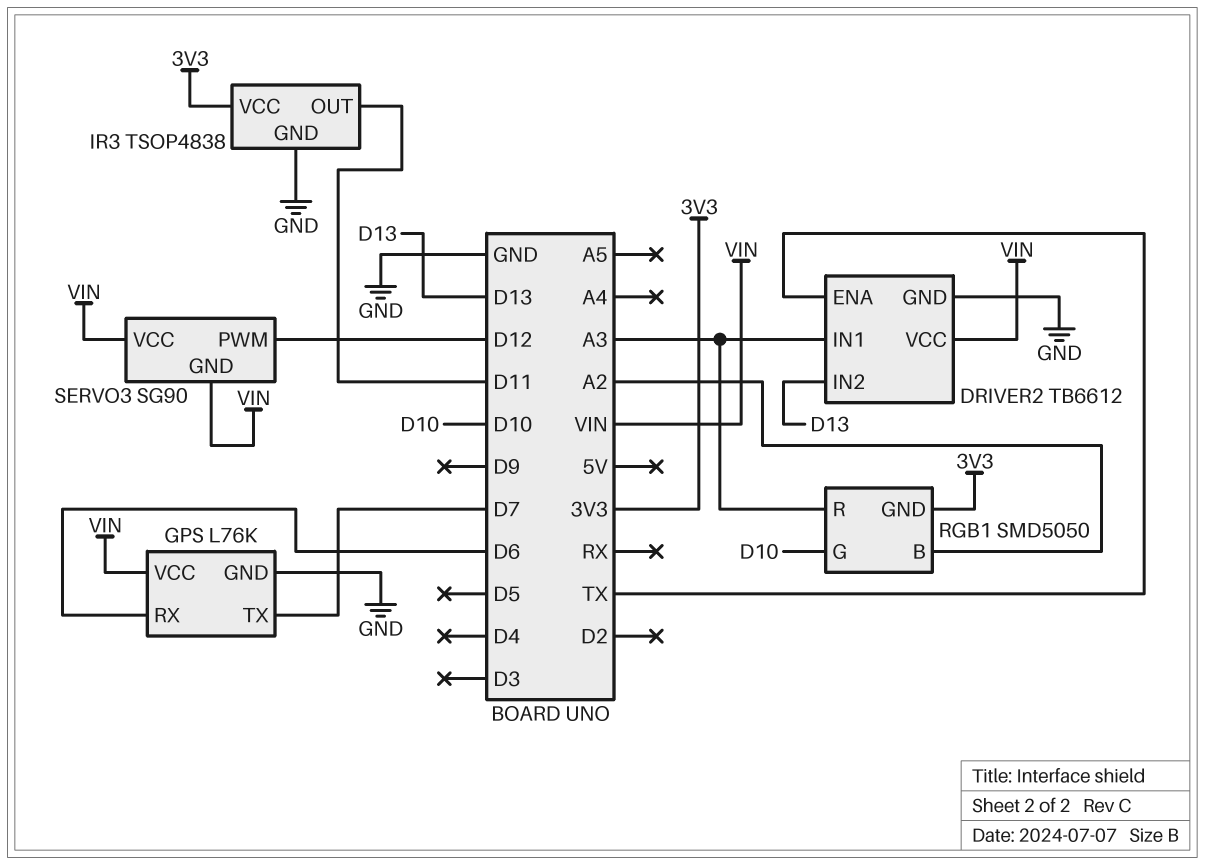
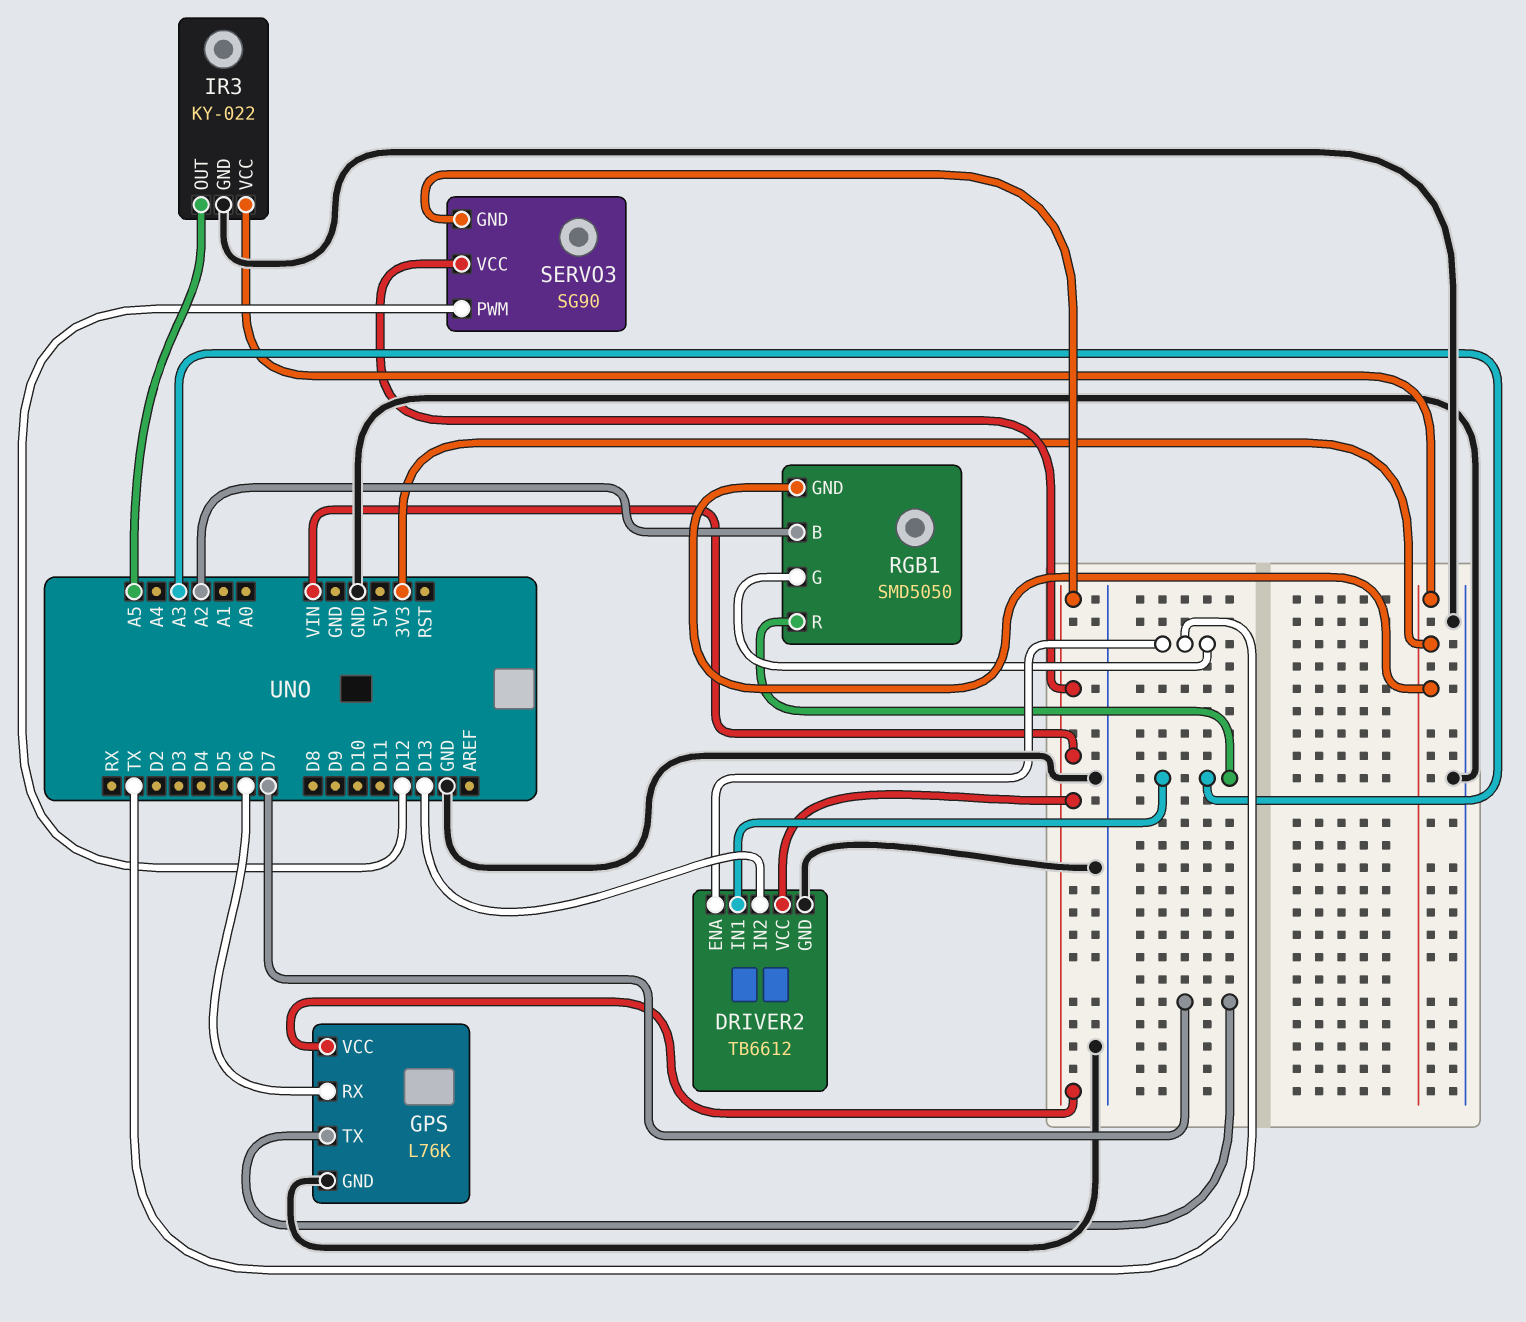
IR3: TSOP4838 -> KY-022
IR3 pin OUT: D11 -> A5
RGB1 pin G: D10 -> TX

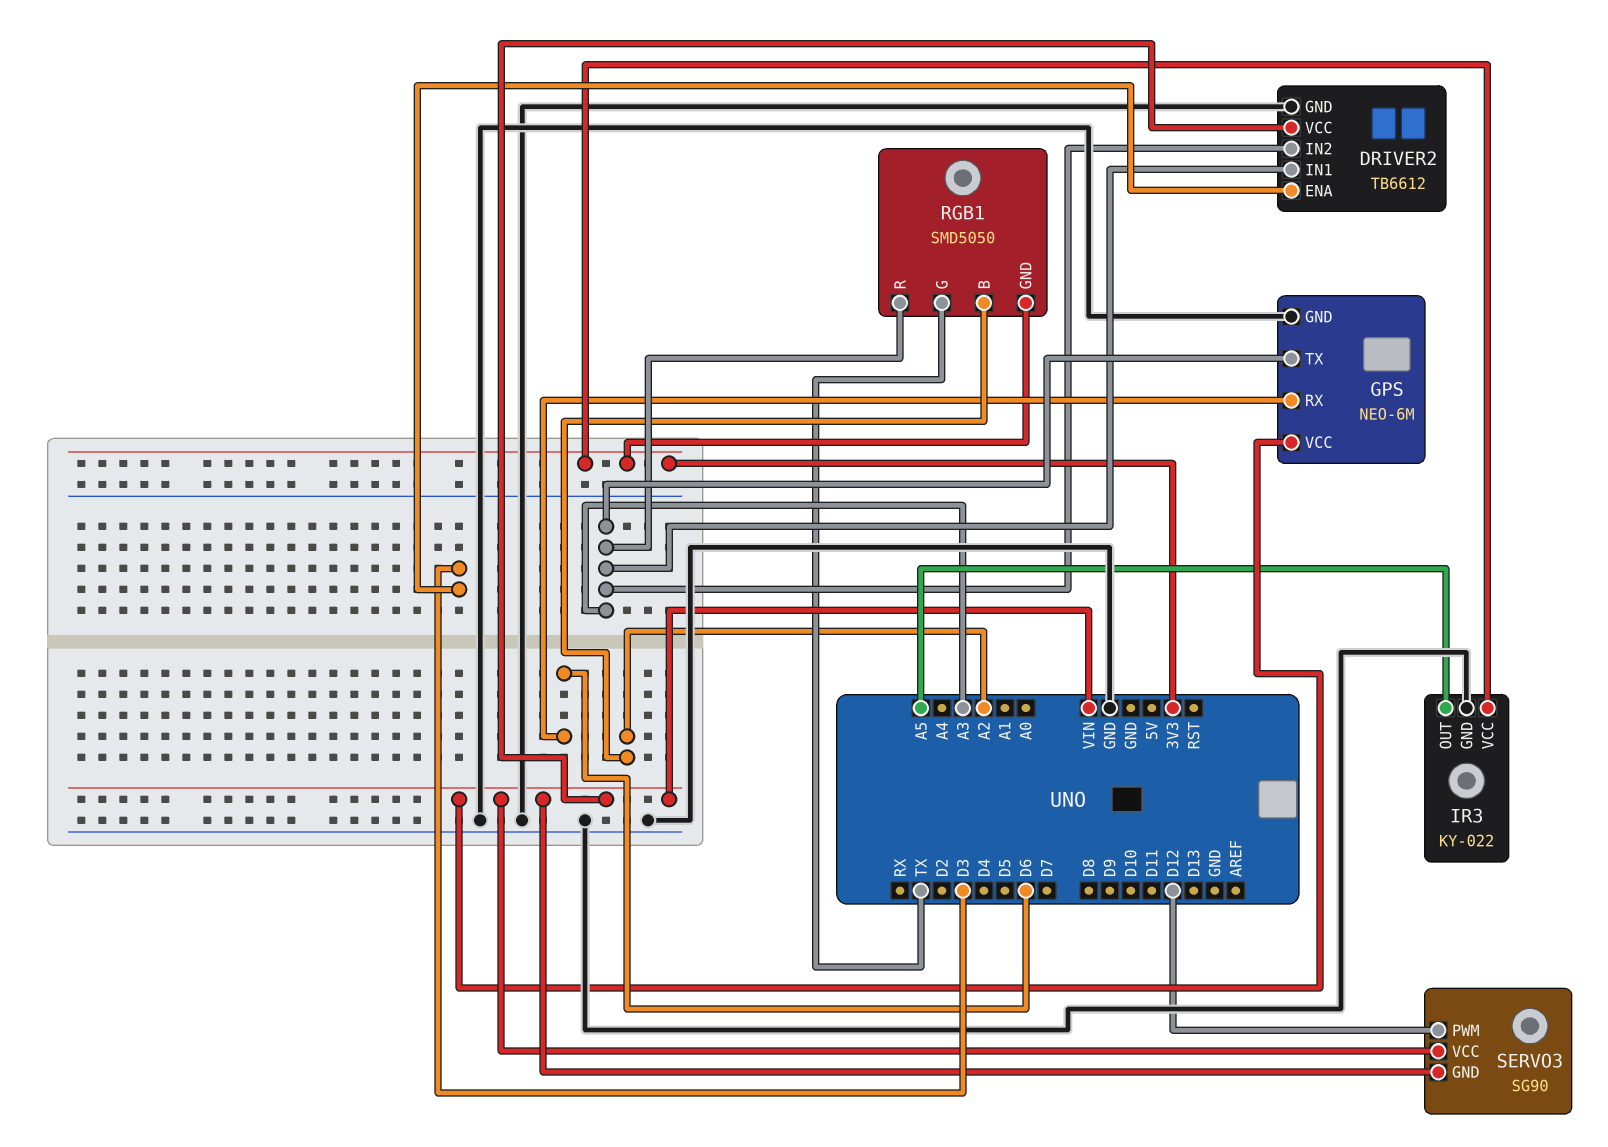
DRIVER2 pin ENA: TX -> D3
DRIVER2 pin IN2: D13 -> A3
GPS: L76K -> NEO-6M
GPS pin TX: D7 -> A3

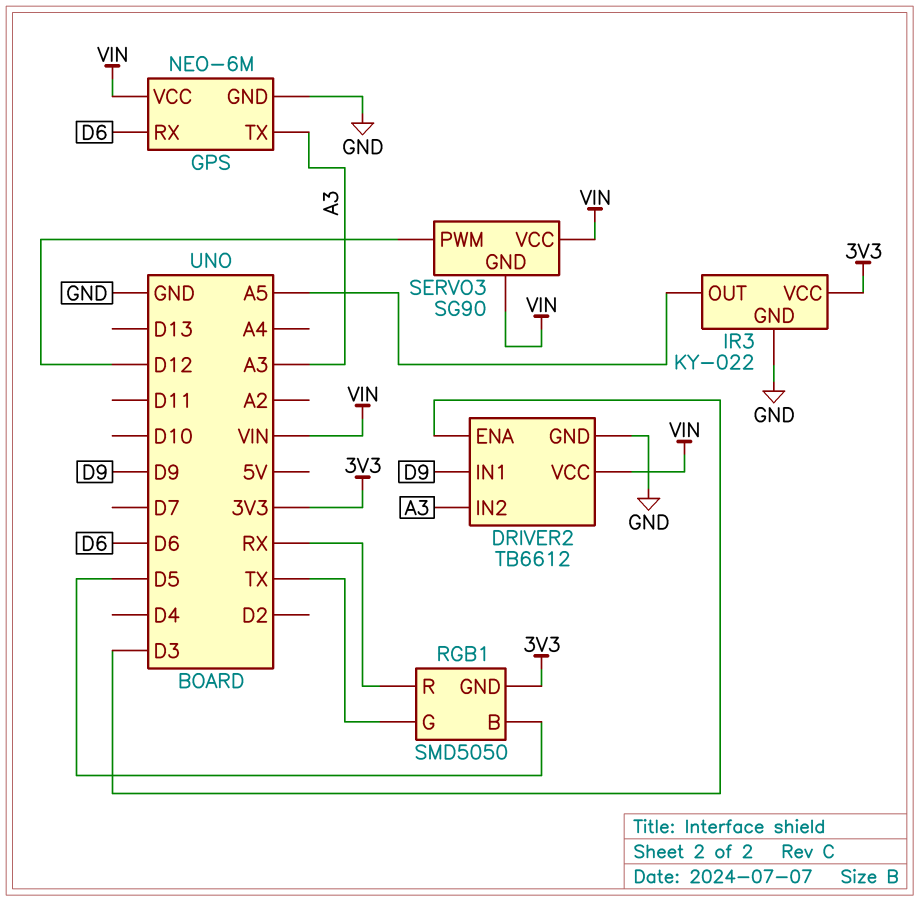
DRIVER2 pin IN1: A3 -> D9
RGB1 pin B: A2 -> D5
RGB1 pin R: A3 -> RX

